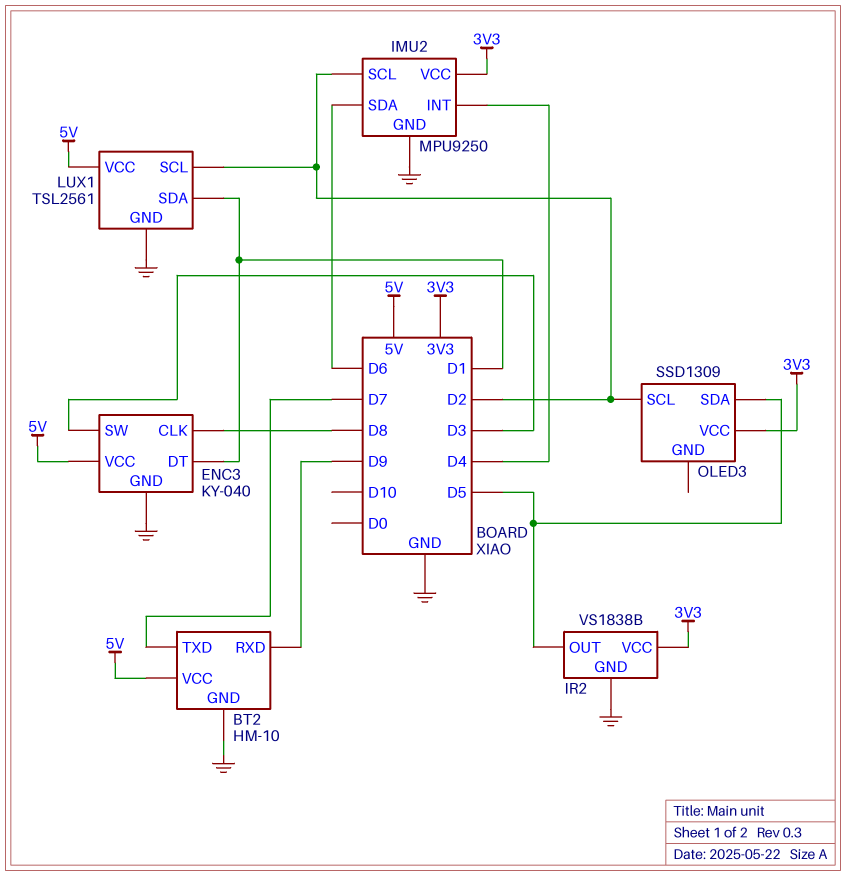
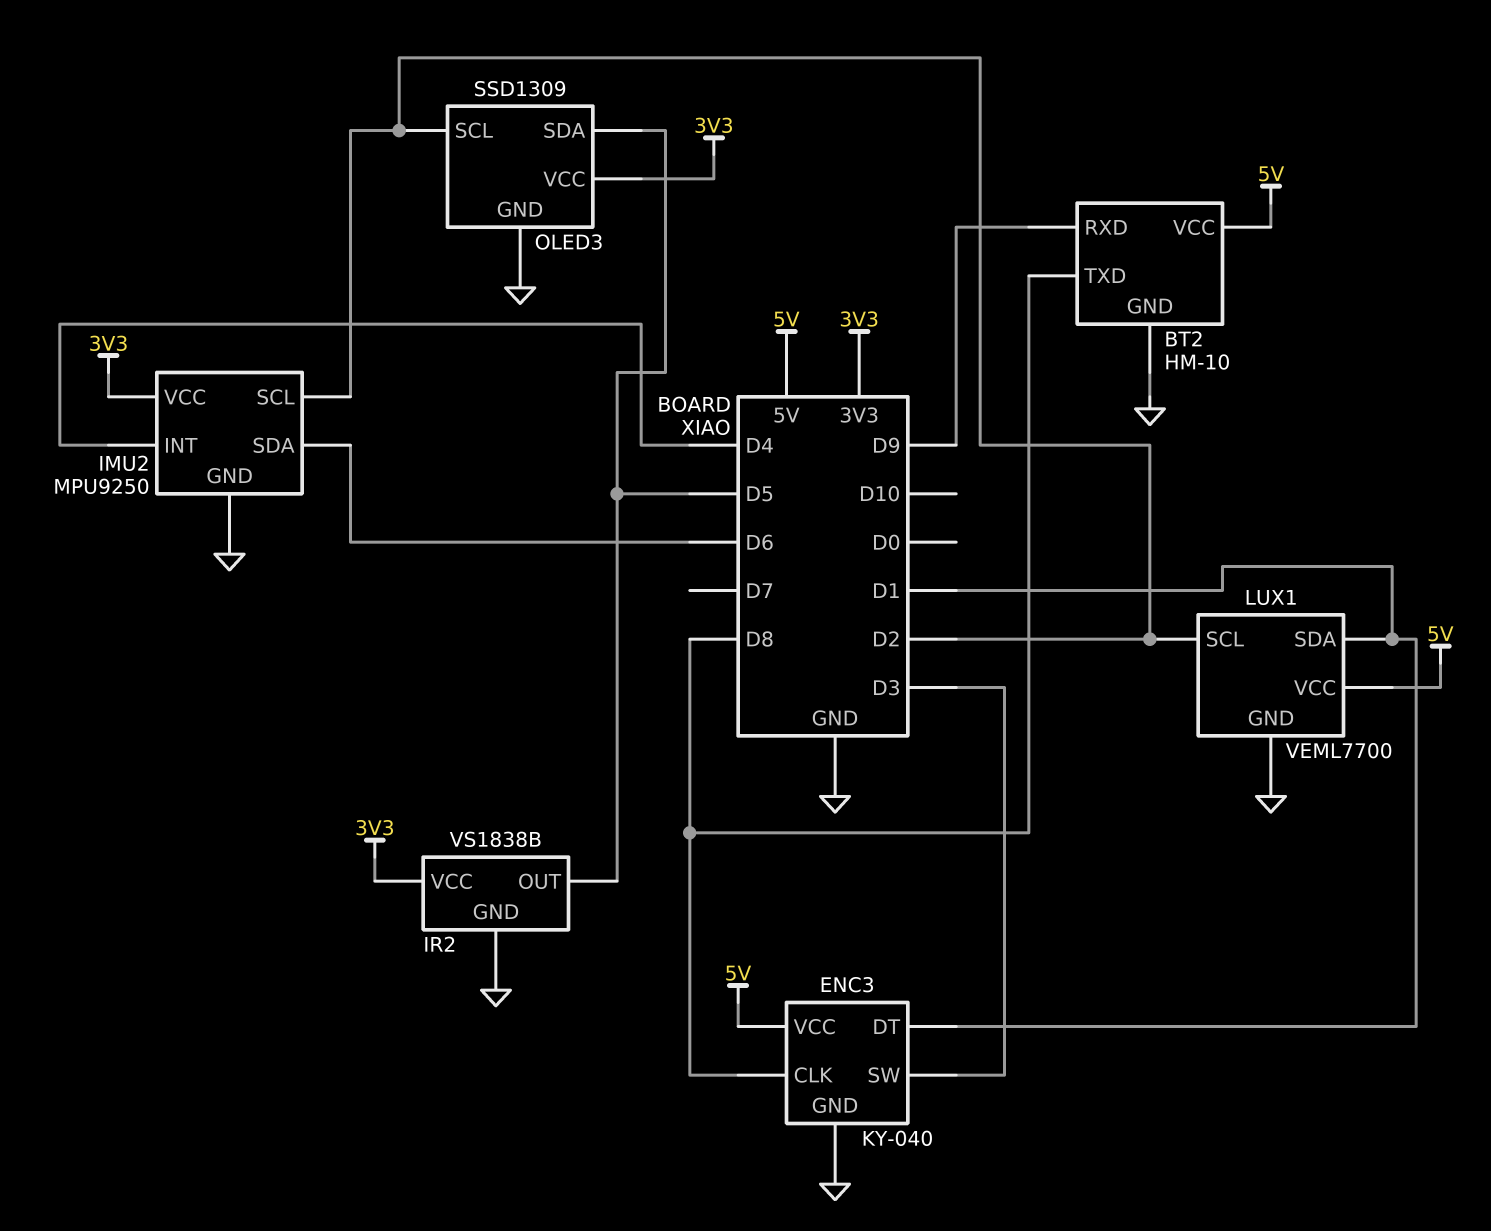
BT2 pin TXD: D7 -> D8
LUX1: TSL2561 -> VEML7700
OLED3 pin GND: none -> GND

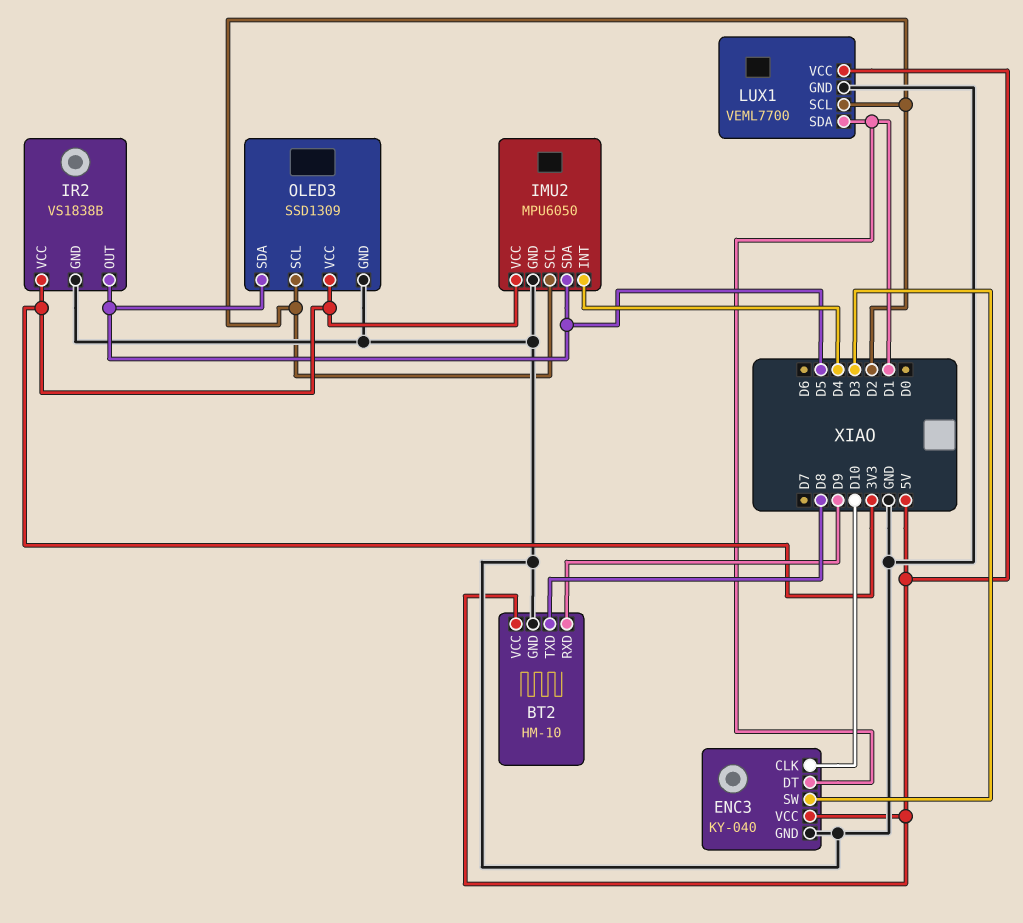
ENC3 pin CLK: D8 -> D10
IMU2: MPU9250 -> MPU6050
IMU2 pin SDA: D6 -> D5

